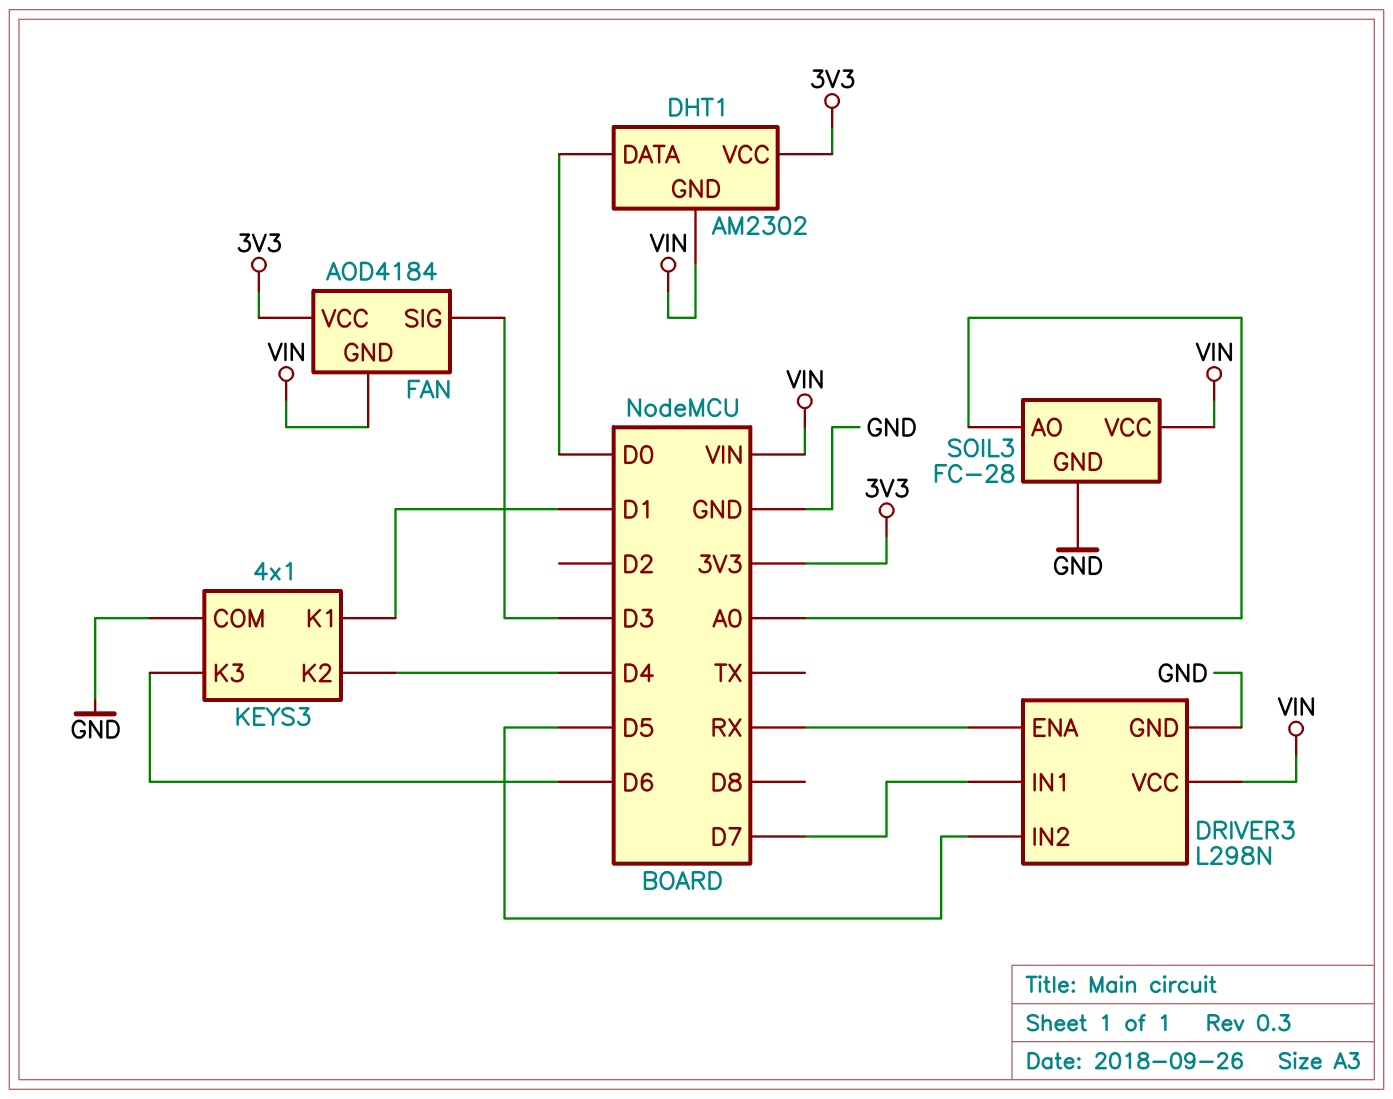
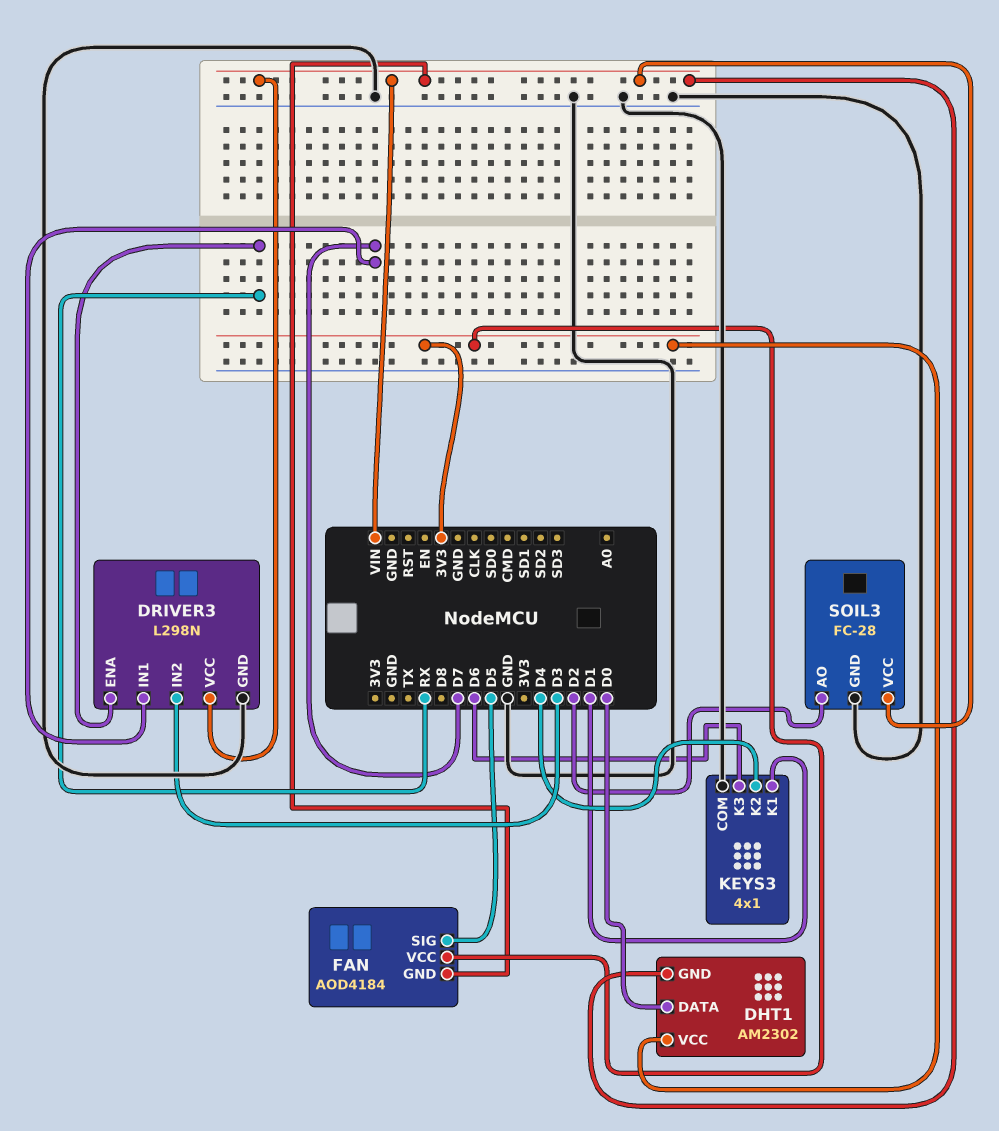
DRIVER3 pin IN2: D5 -> D3
FAN pin SIG: D3 -> D5
SOIL3 pin AO: A0 -> D2

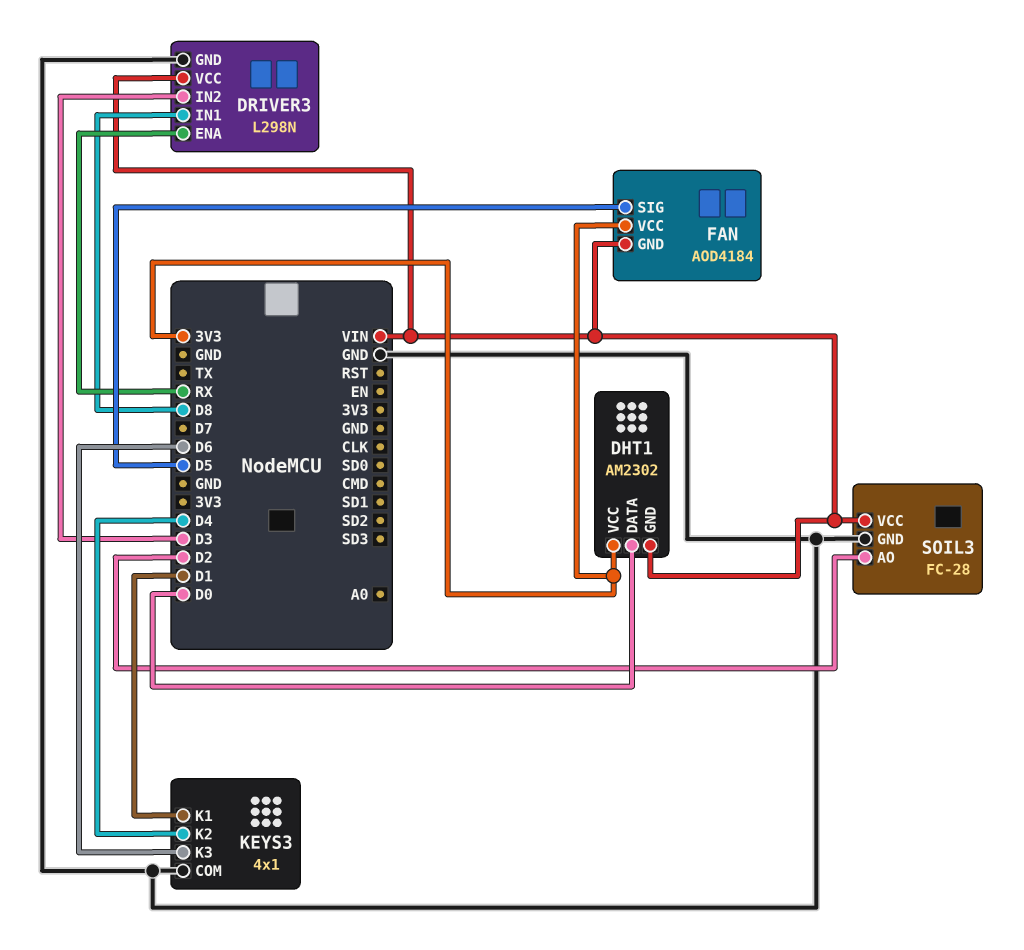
DRIVER3 pin IN1: D7 -> D8

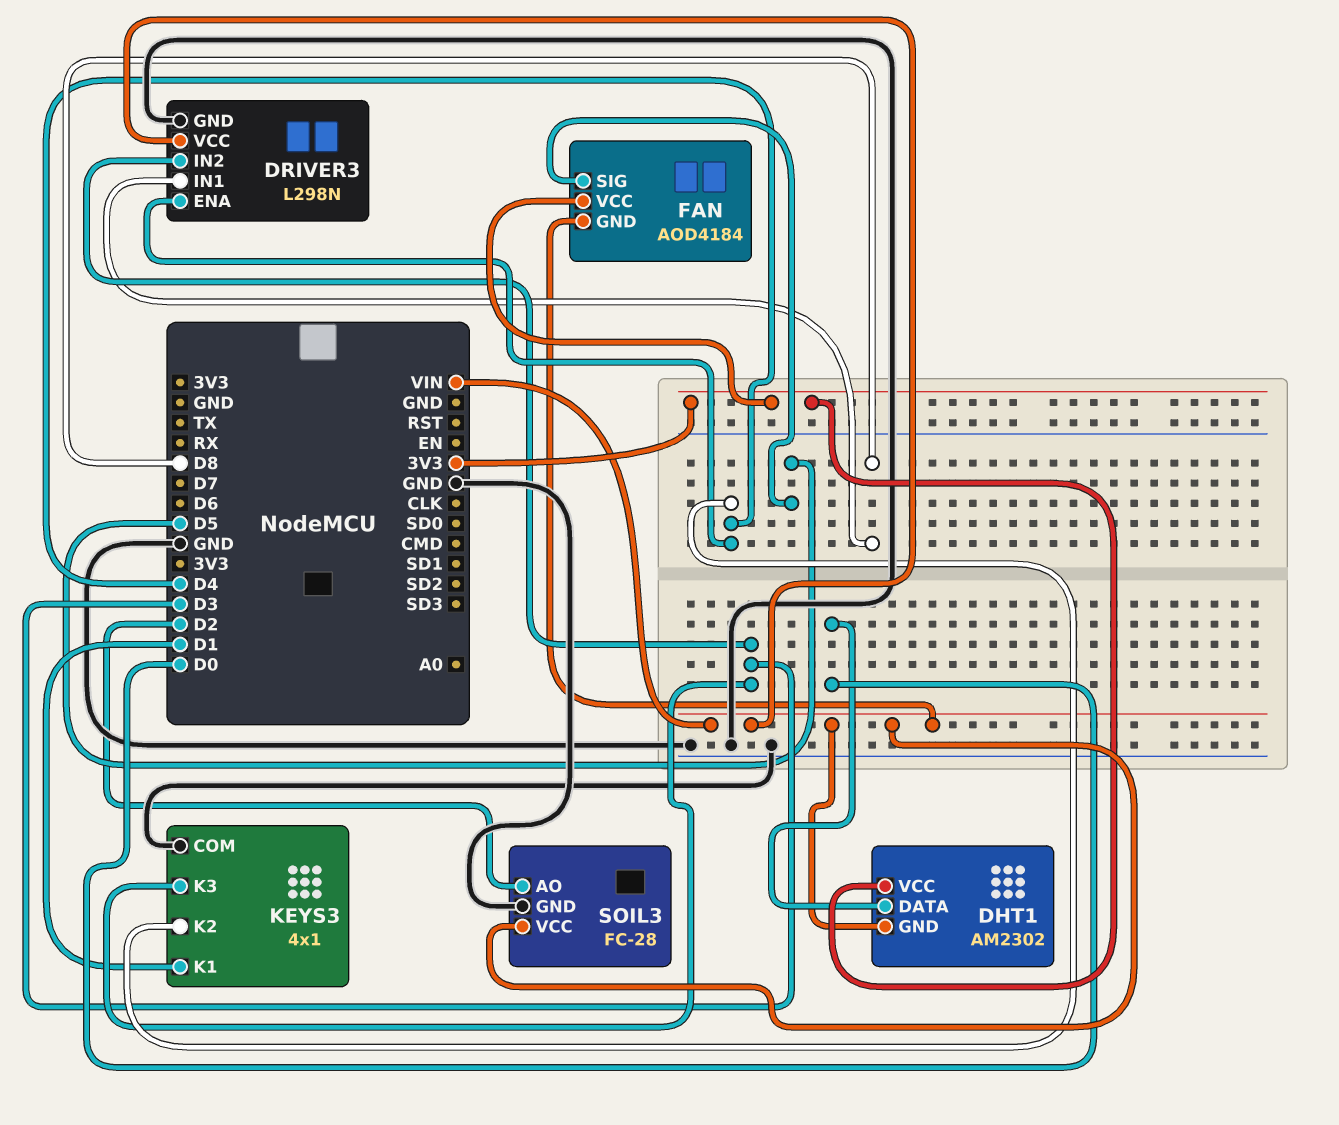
DRIVER3 pin ENA: RX -> D4
KEYS3 pin K3: D6 -> D3

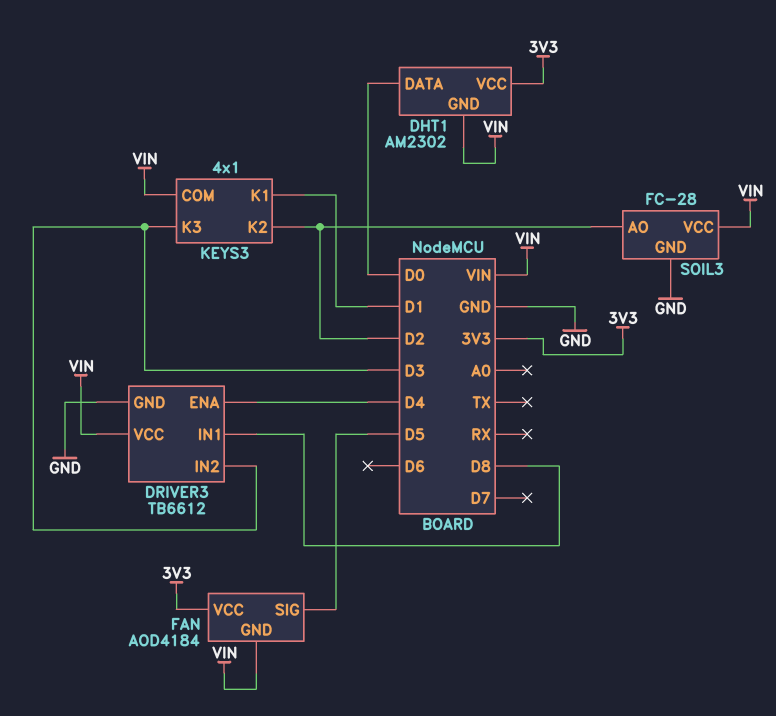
DRIVER3: L298N -> TB6612
KEYS3 pin COM: GND -> VIN
KEYS3 pin K2: D4 -> D2

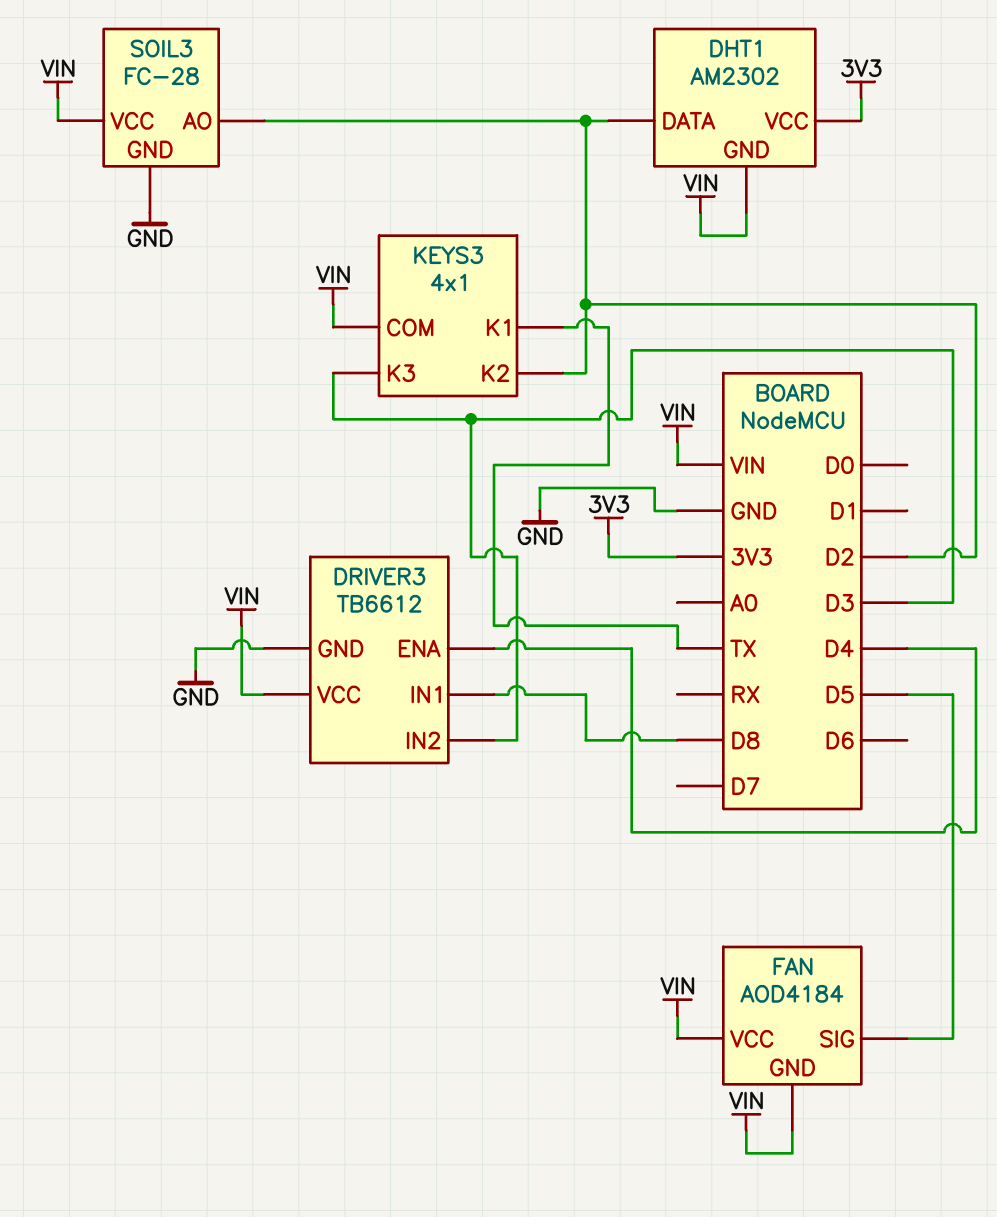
DHT1 pin DATA: D0 -> D2
FAN pin VCC: 3V3 -> VIN
KEYS3 pin K1: D1 -> TX

